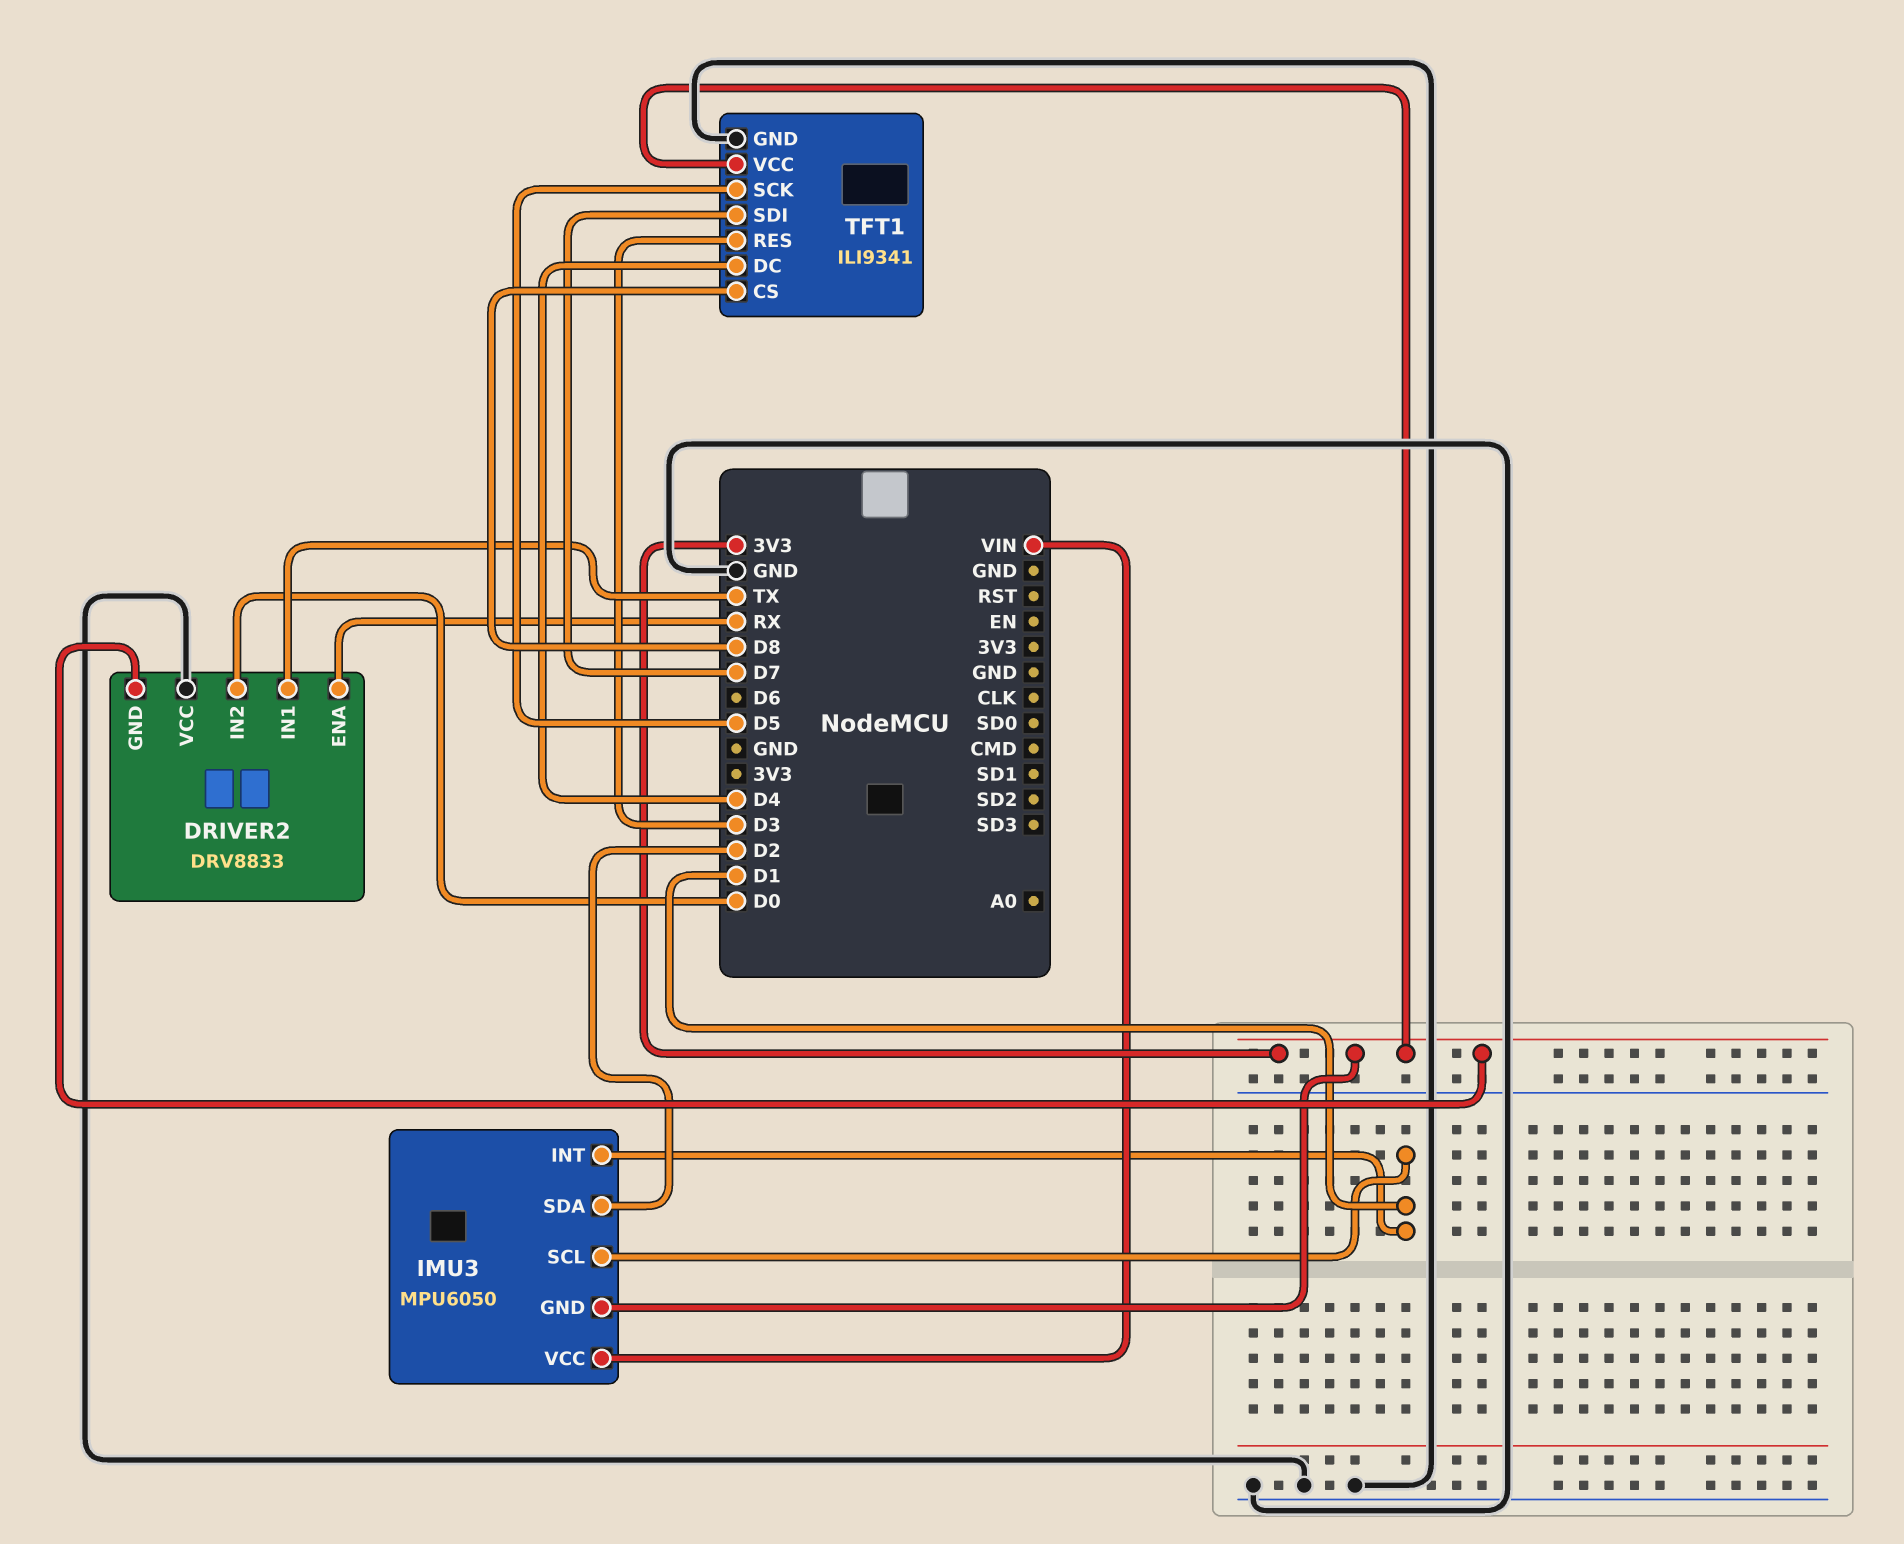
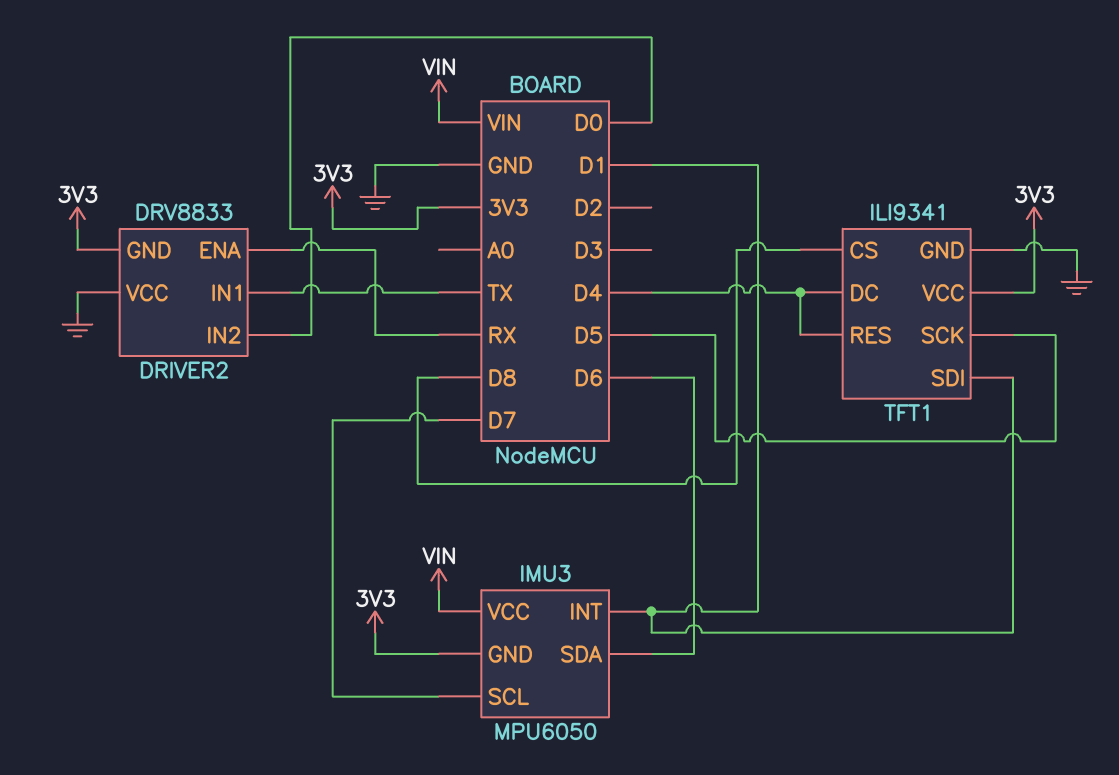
IMU3 pin SCL: D1 -> D7
IMU3 pin SDA: D2 -> D6
TFT1 pin RES: D3 -> D4
TFT1 pin SDI: D7 -> D1

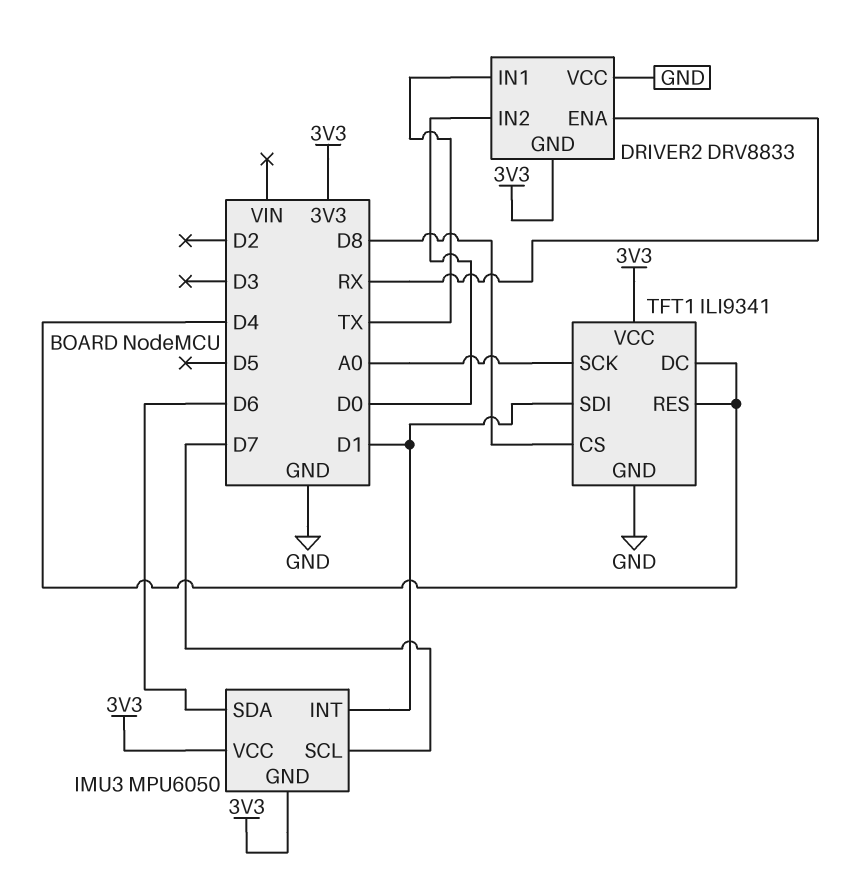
IMU3 pin VCC: VIN -> 3V3
TFT1 pin SCK: D5 -> A0

